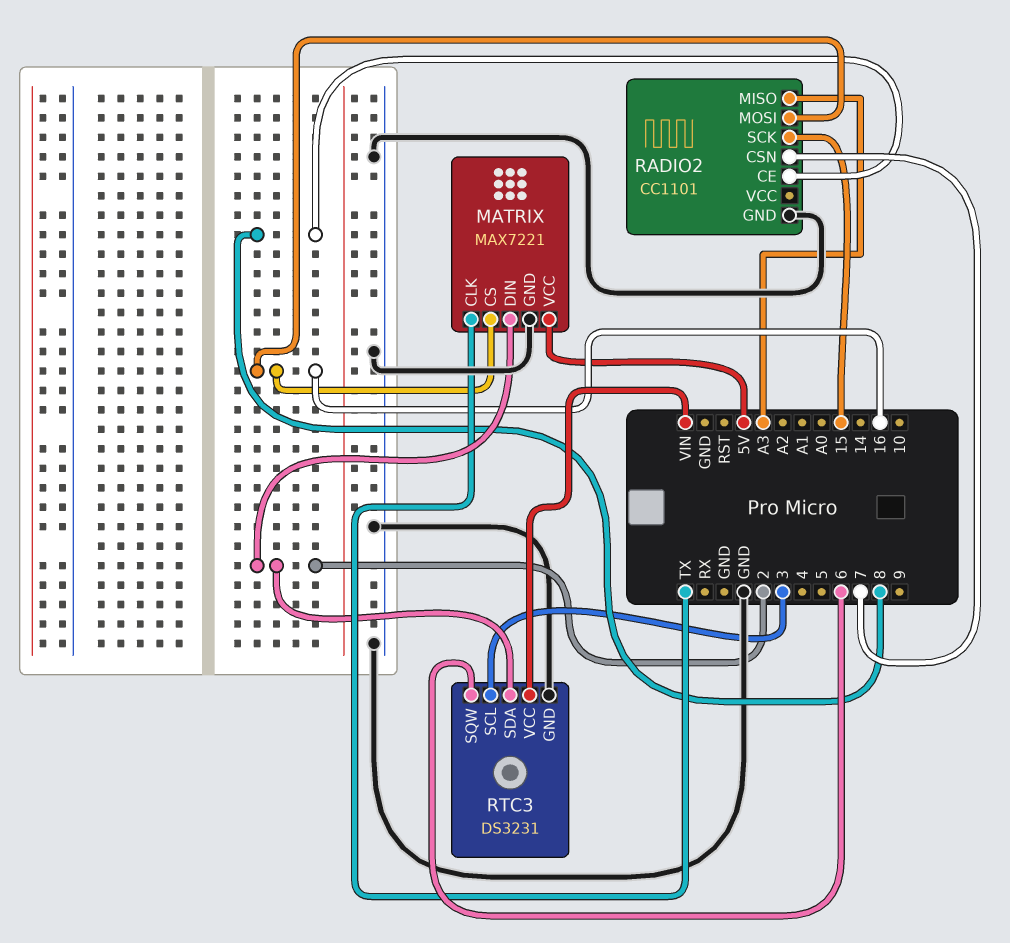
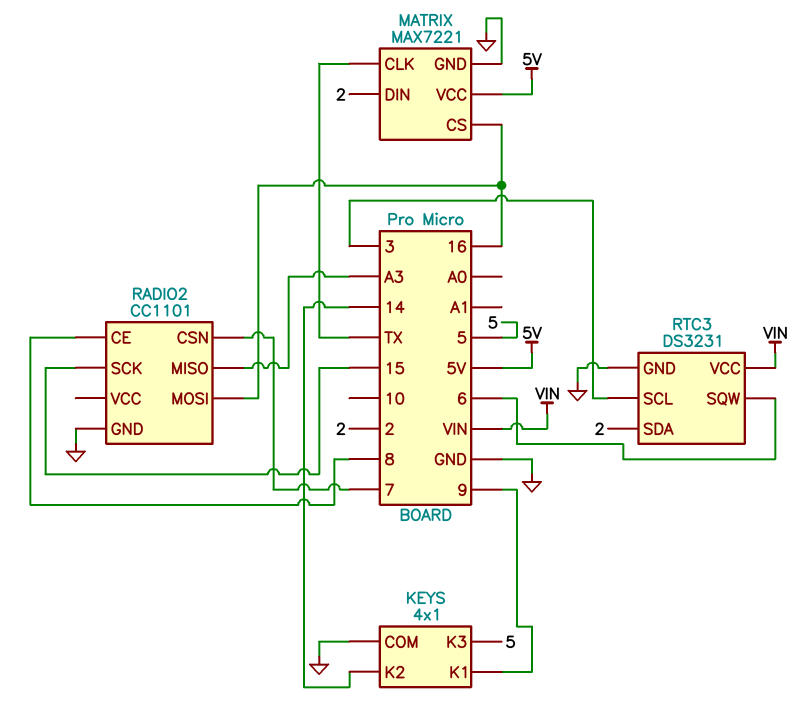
KEYS: none -> 4x1
KEYS pin COM: none -> GND
KEYS pin K1: none -> 9
KEYS pin K2: none -> 14
KEYS pin K3: none -> 5

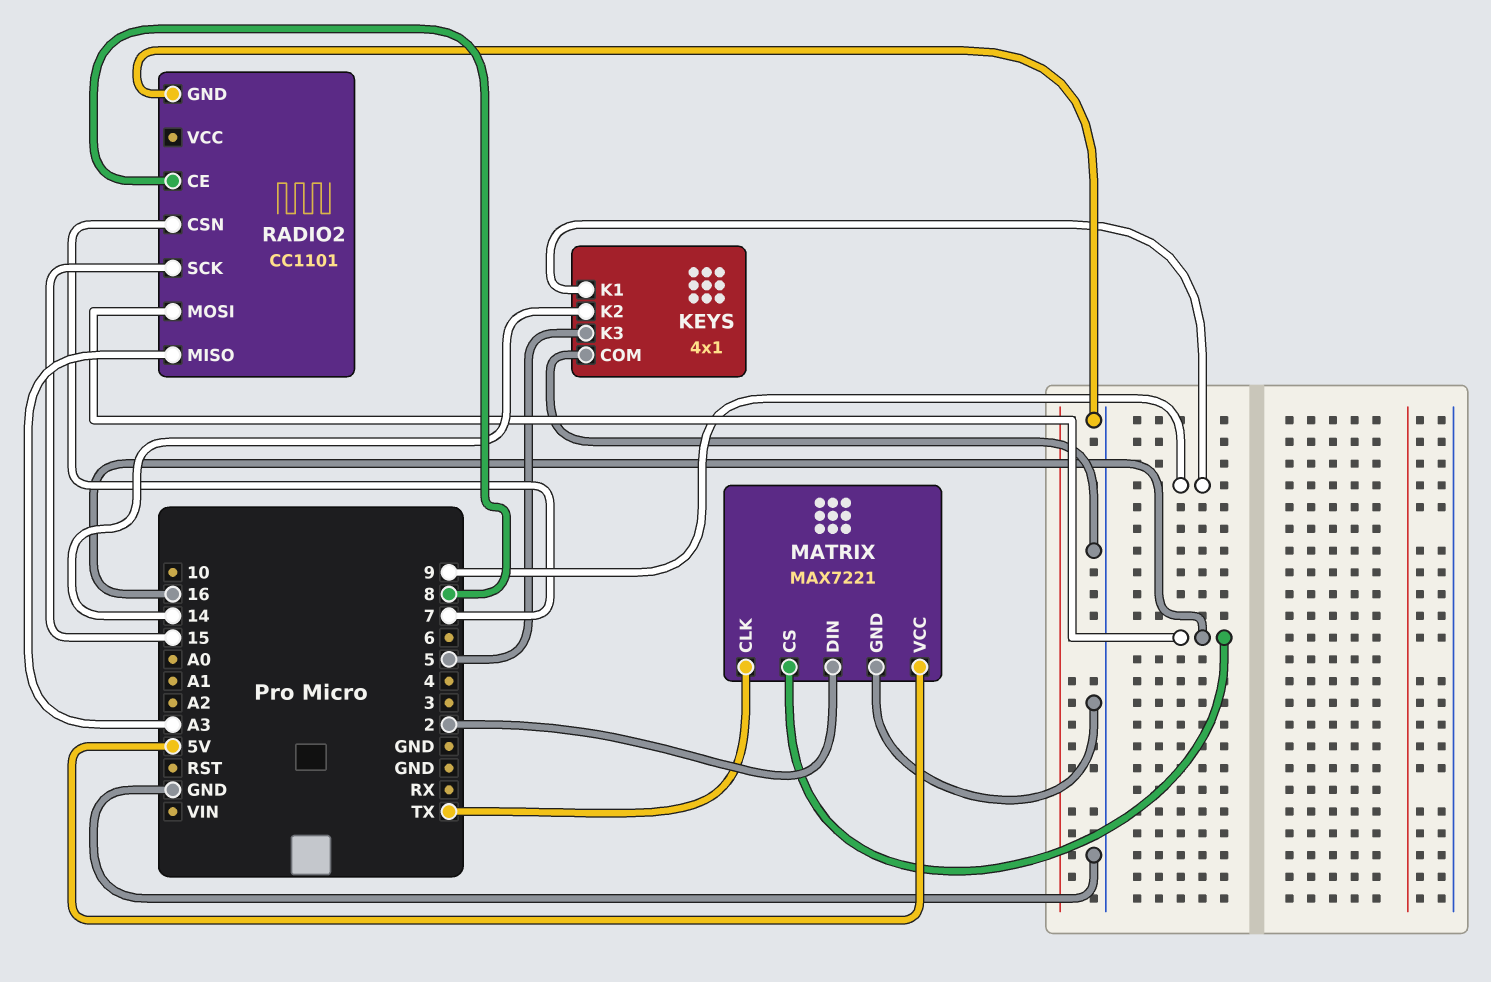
RTC3: DS3231 -> none
RTC3 pin GND: GND -> none
RTC3 pin SCL: 3 -> none
RTC3 pin SDA: 2 -> none
RTC3 pin SQW: 6 -> none
RTC3 pin VCC: VIN -> none

